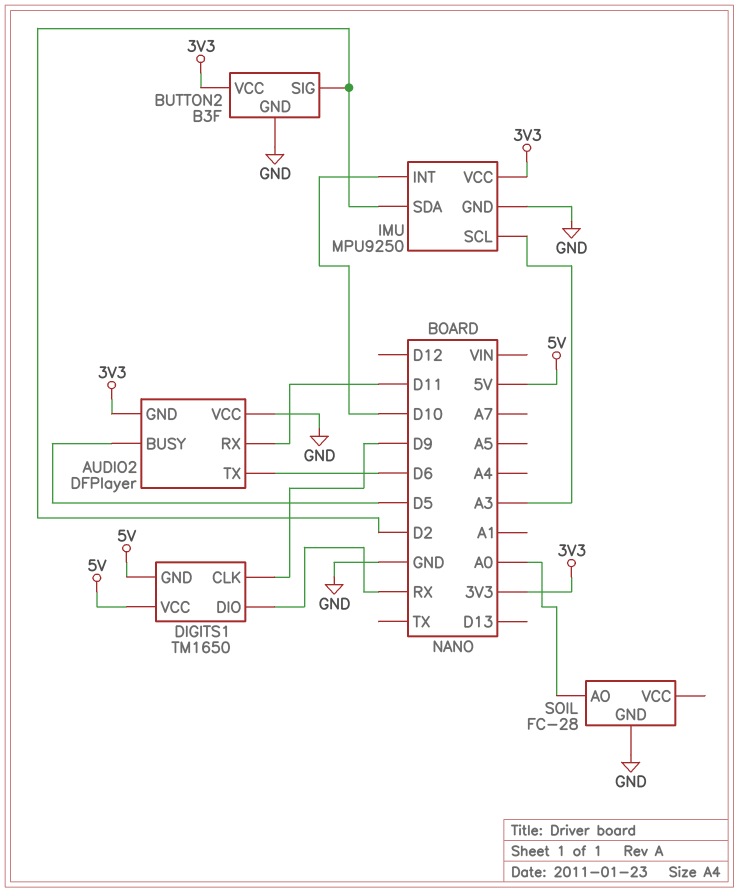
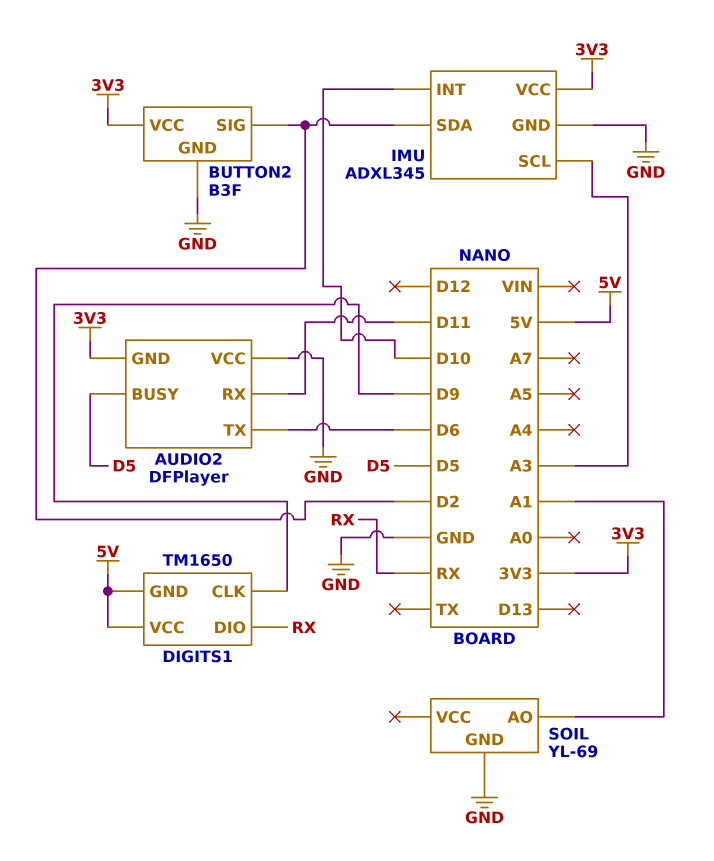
IMU: MPU9250 -> ADXL345
SOIL: FC-28 -> YL-69
SOIL pin AO: A0 -> A1

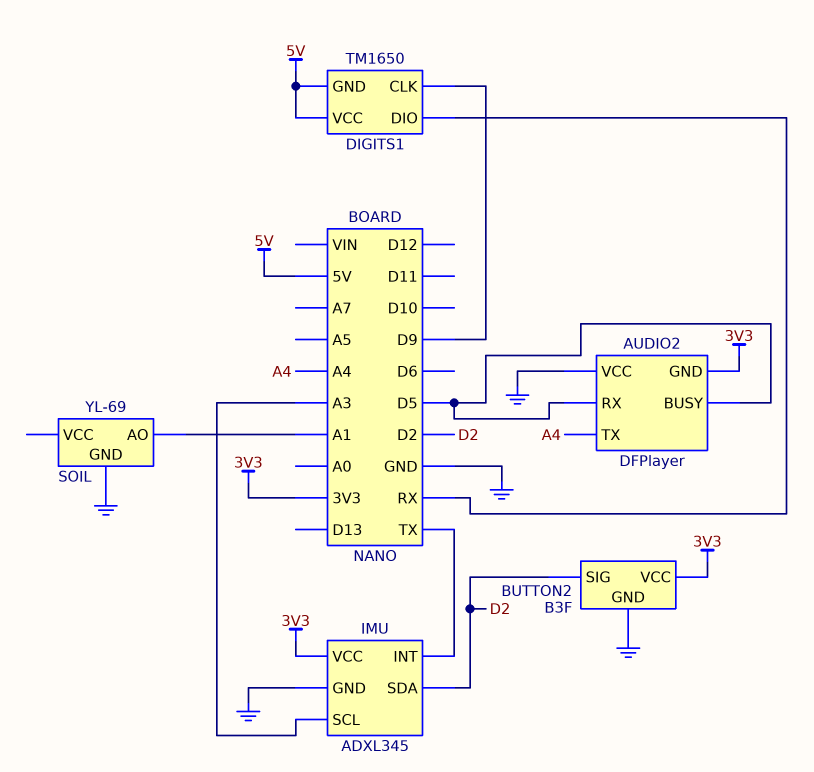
AUDIO2 pin RX: D11 -> D5
AUDIO2 pin TX: D6 -> A4
IMU pin INT: D10 -> TX

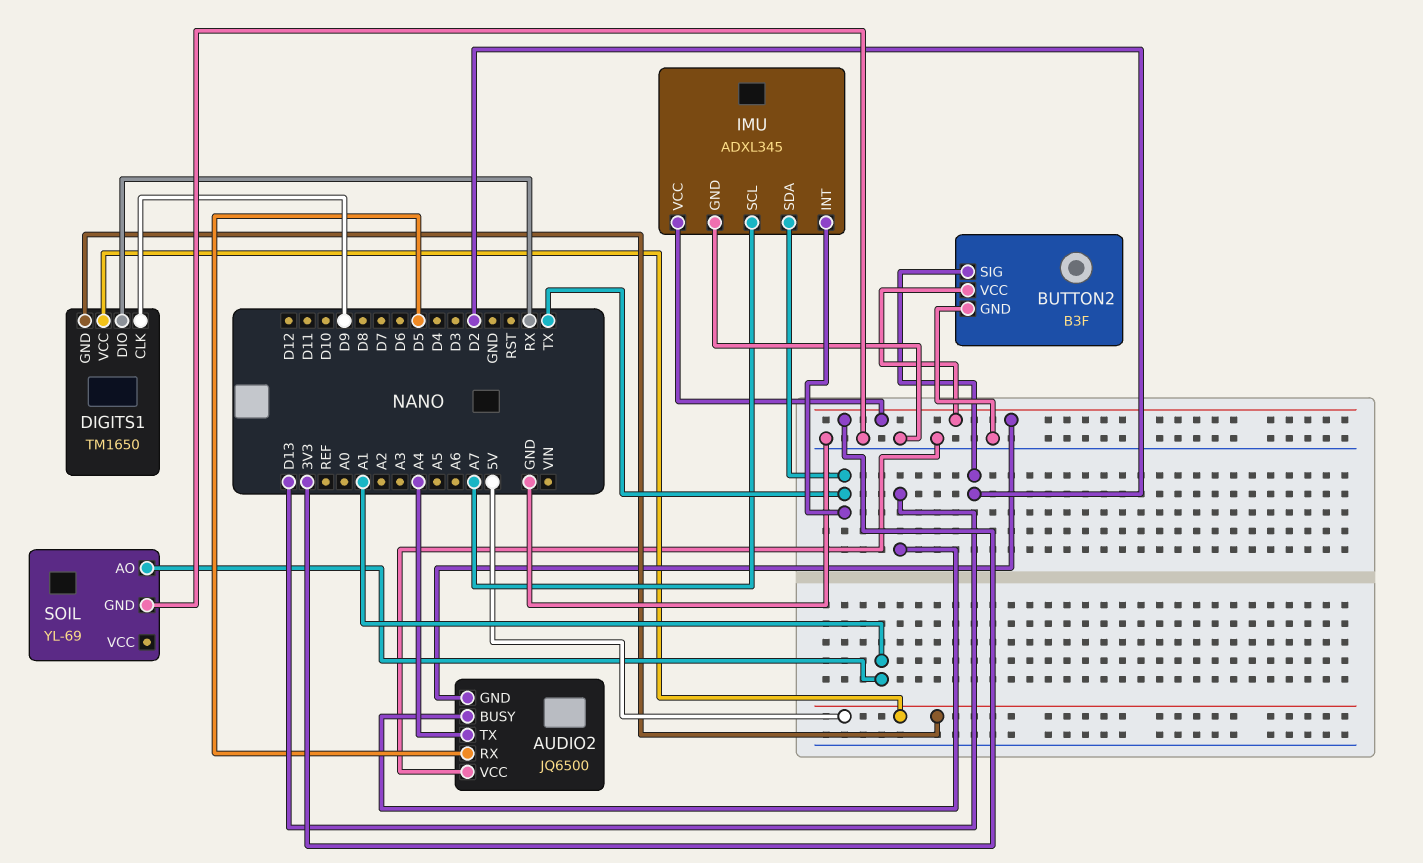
AUDIO2: DFPlayer -> JQ6500
AUDIO2 pin BUSY: D5 -> D13
IMU pin SCL: A3 -> A7
IMU pin SDA: D2 -> TX

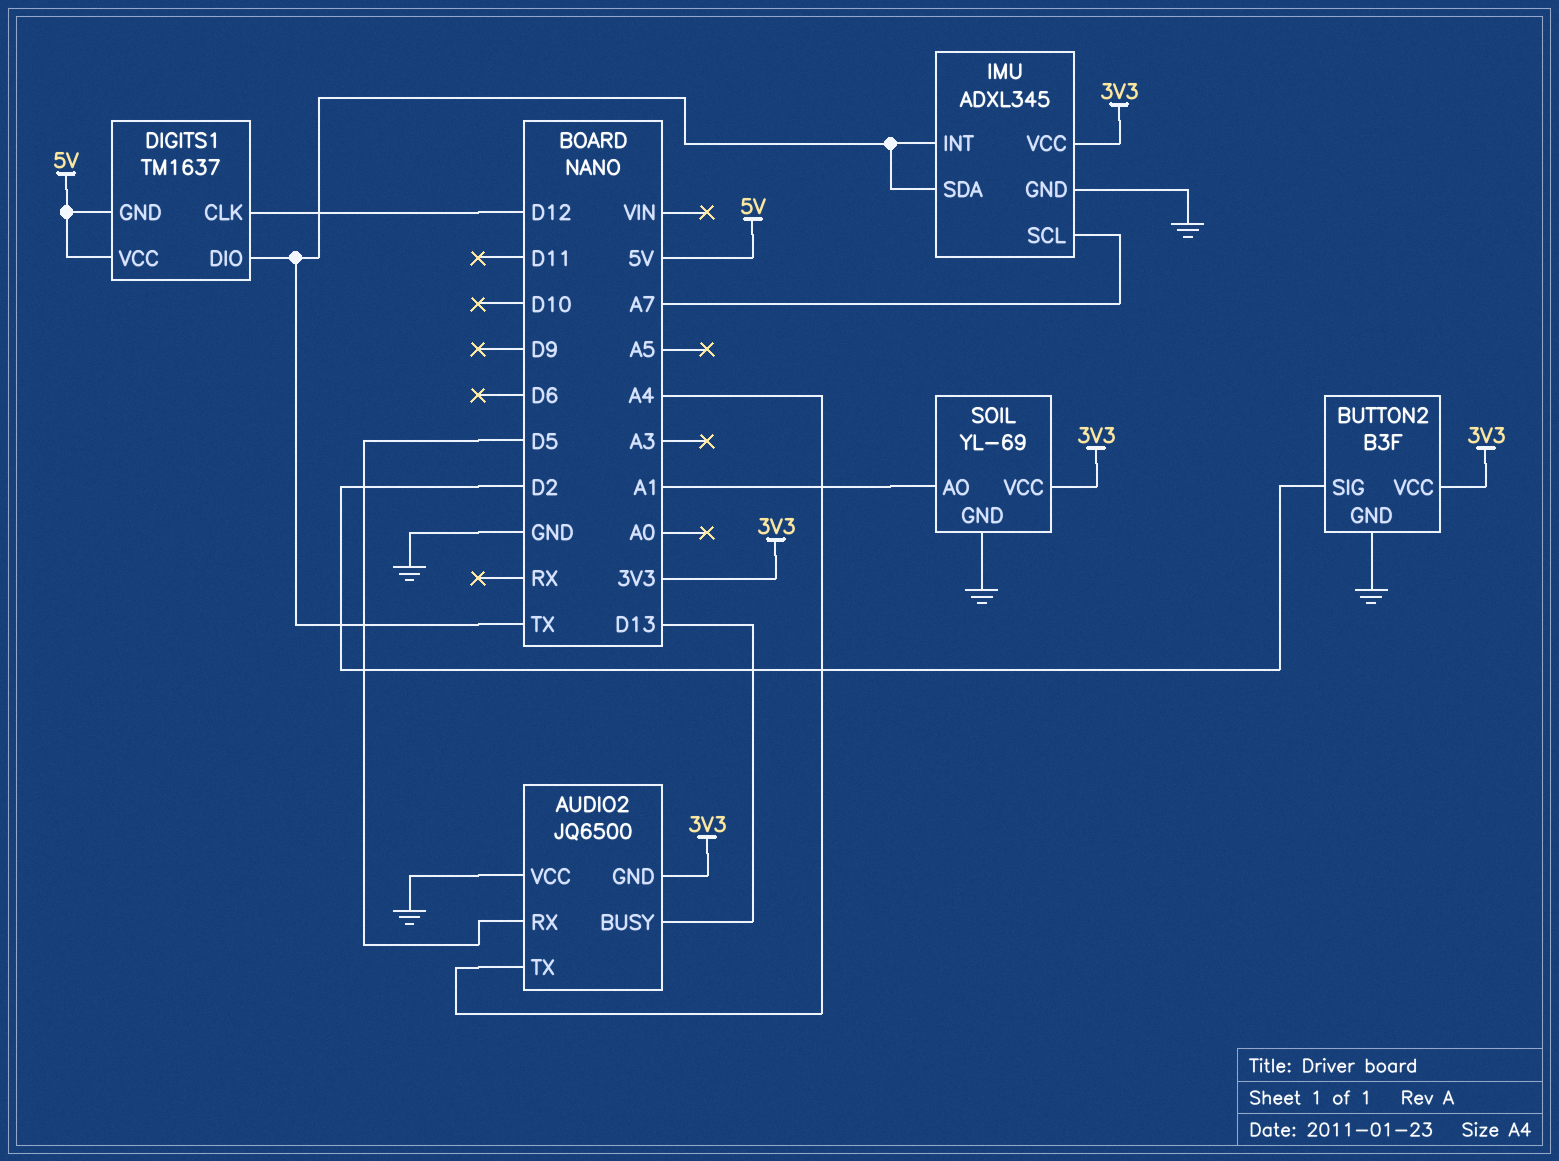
DIGITS1: TM1650 -> TM1637
DIGITS1 pin CLK: D9 -> D12
DIGITS1 pin DIO: RX -> TX
SOIL pin VCC: none -> 3V3

